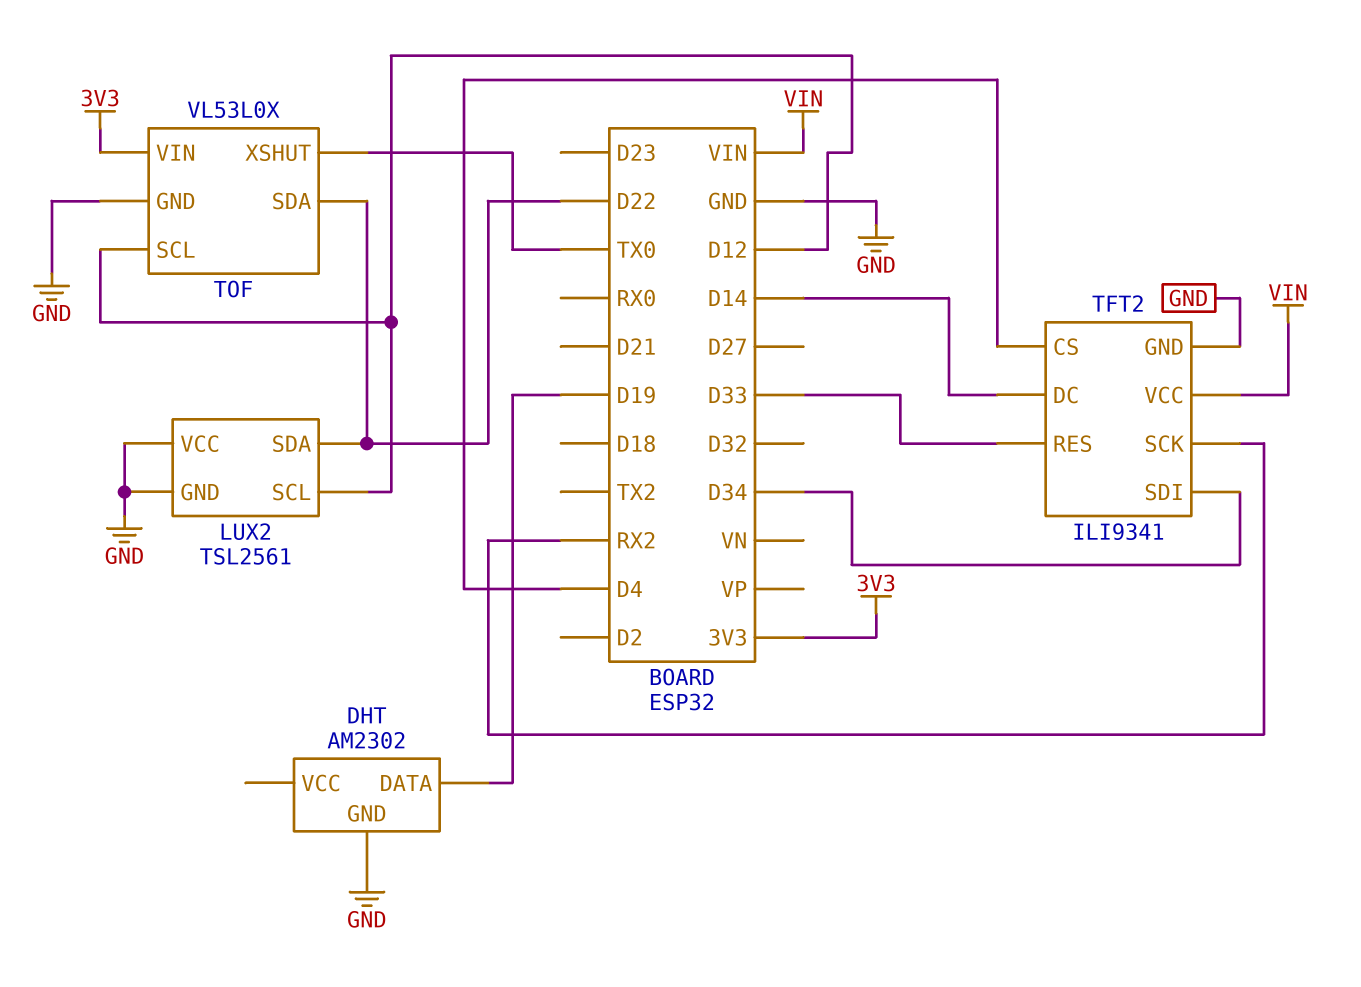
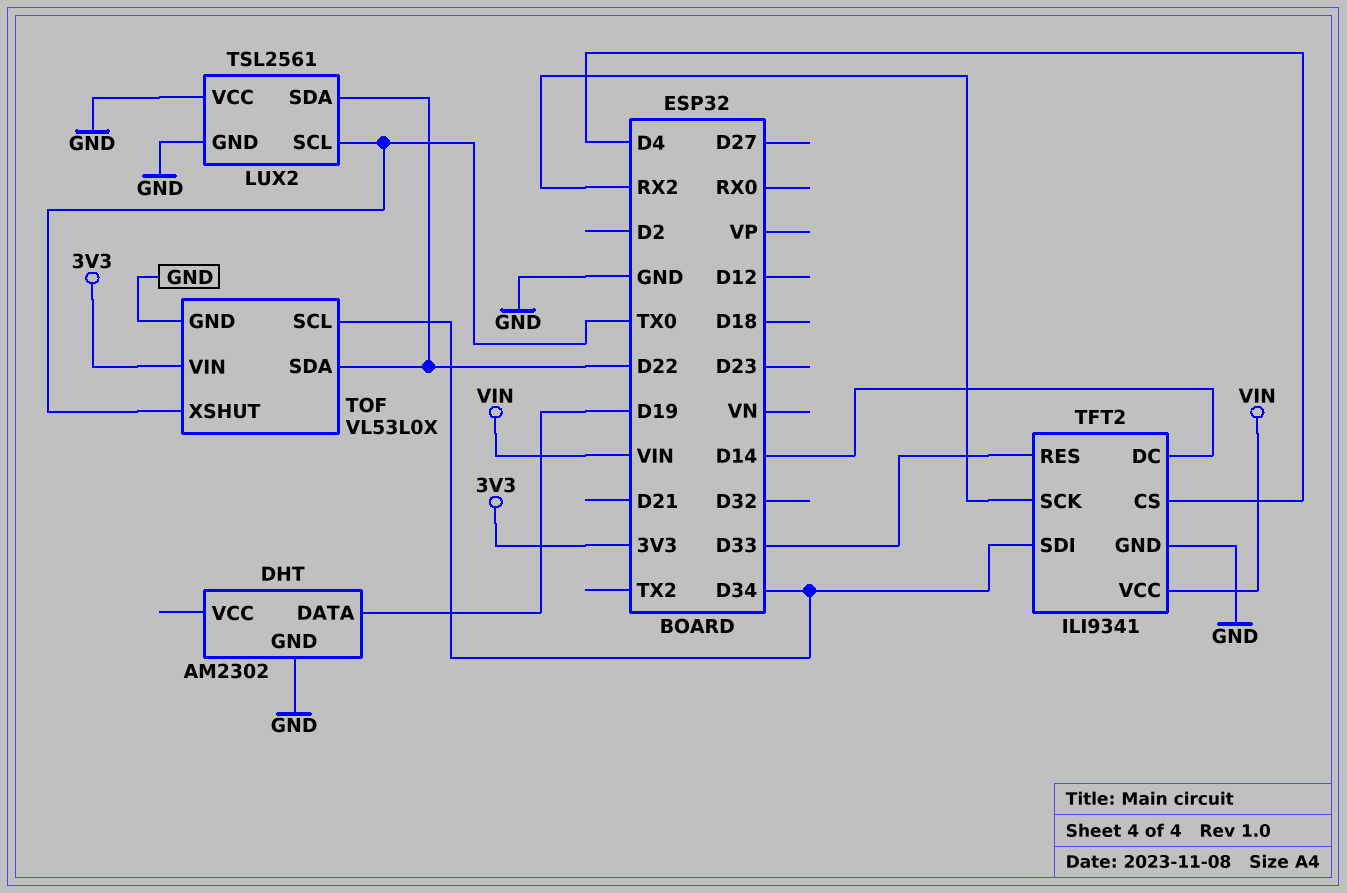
LUX2 pin SCL: D12 -> TX0
TOF pin SCL: D12 -> D34

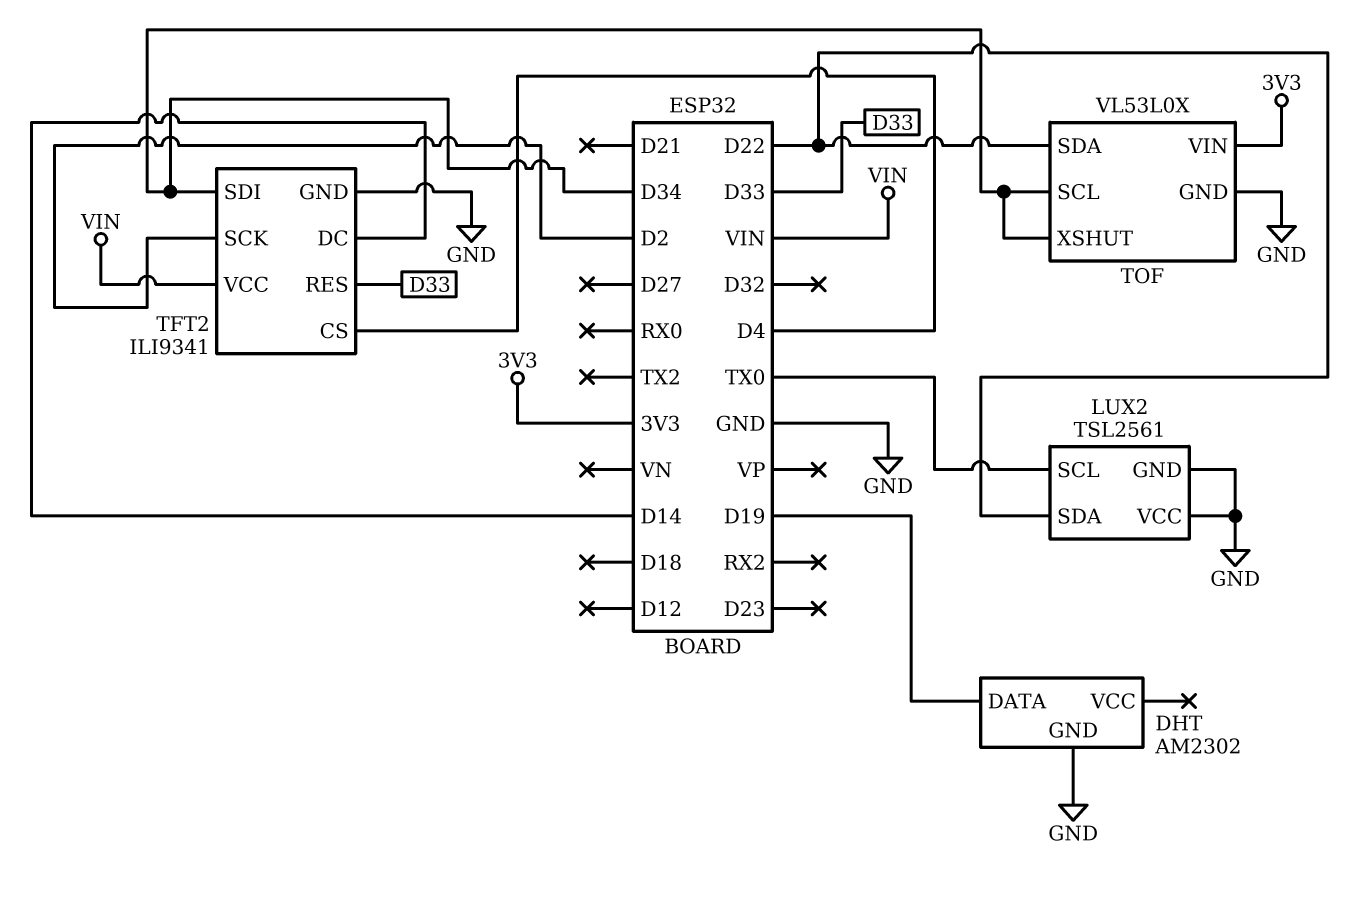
TFT2 pin SCK: RX2 -> D2
TOF pin XSHUT: TX0 -> D34

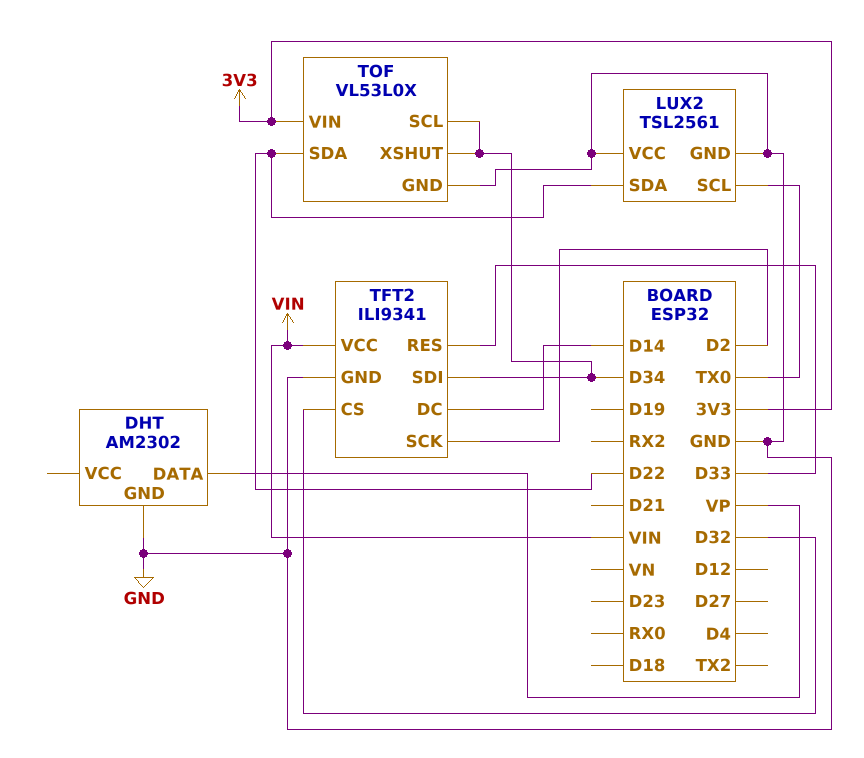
DHT pin DATA: D19 -> VP
TFT2 pin CS: D4 -> D32

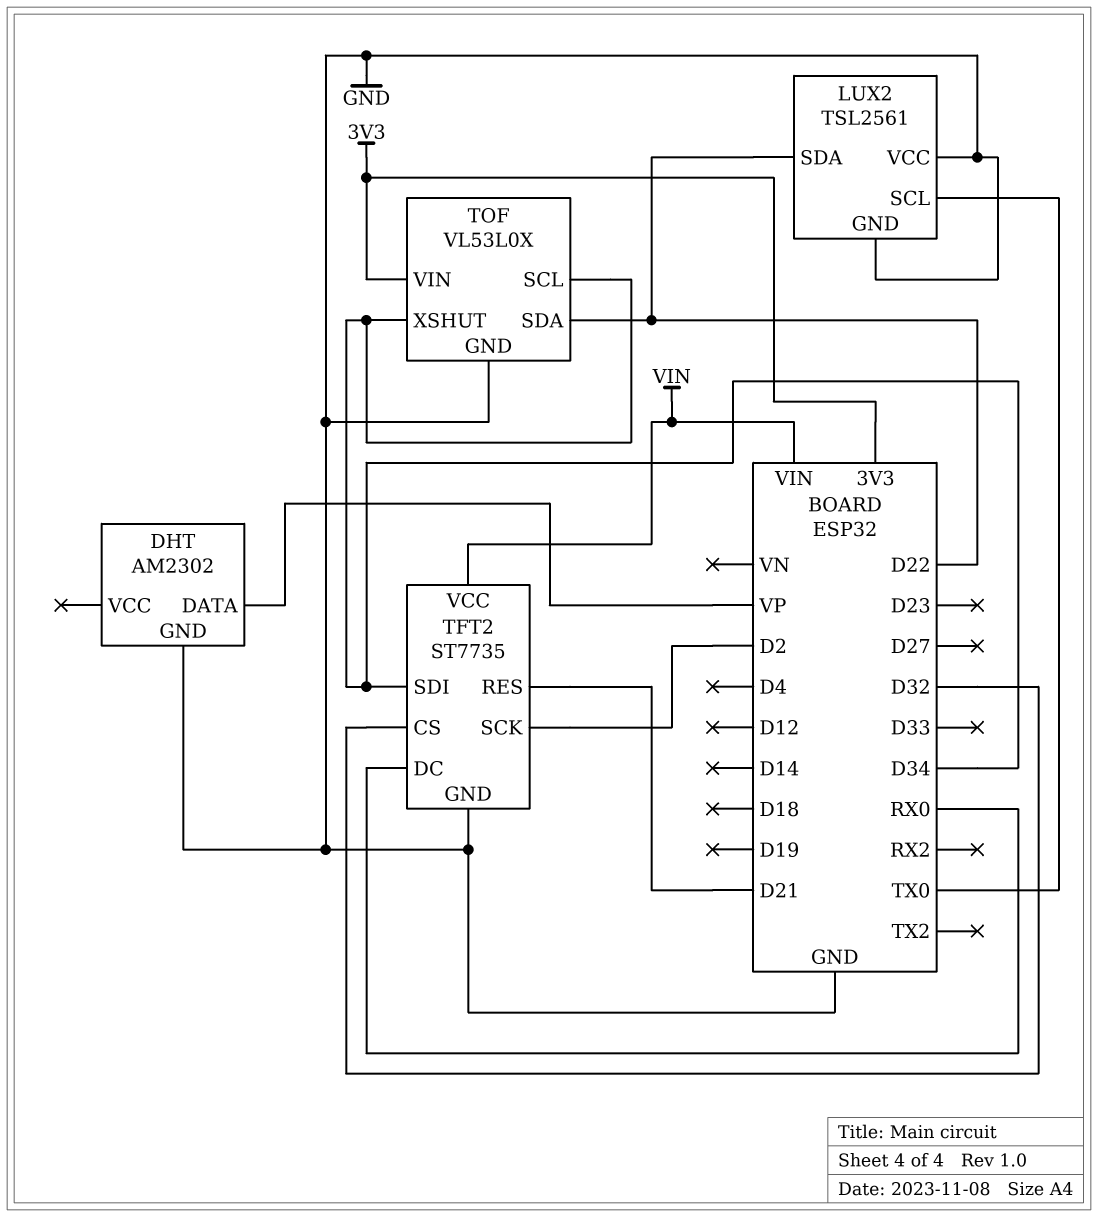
TFT2: ILI9341 -> ST7735
TFT2 pin DC: D14 -> RX0
TFT2 pin RES: D33 -> D21

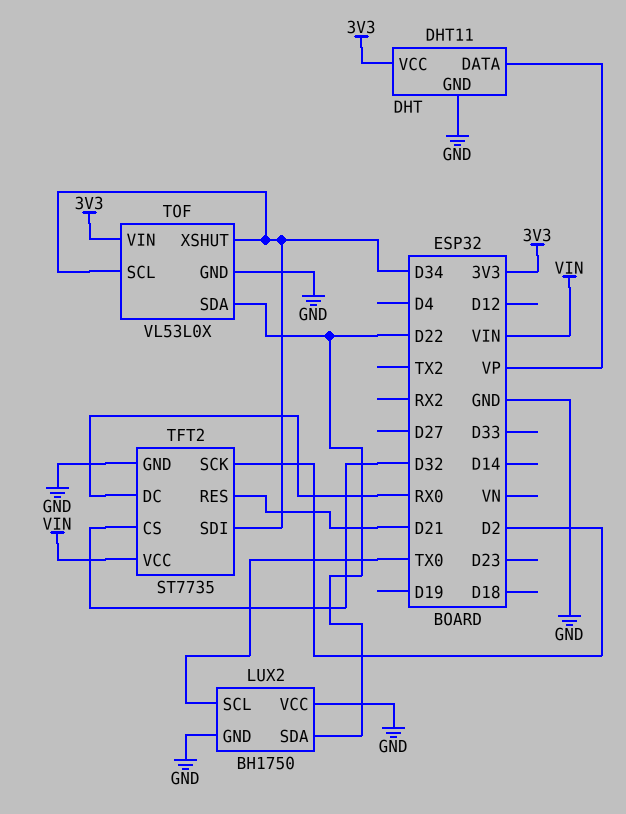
DHT: AM2302 -> DHT11
DHT pin VCC: none -> 3V3
LUX2: TSL2561 -> BH1750

